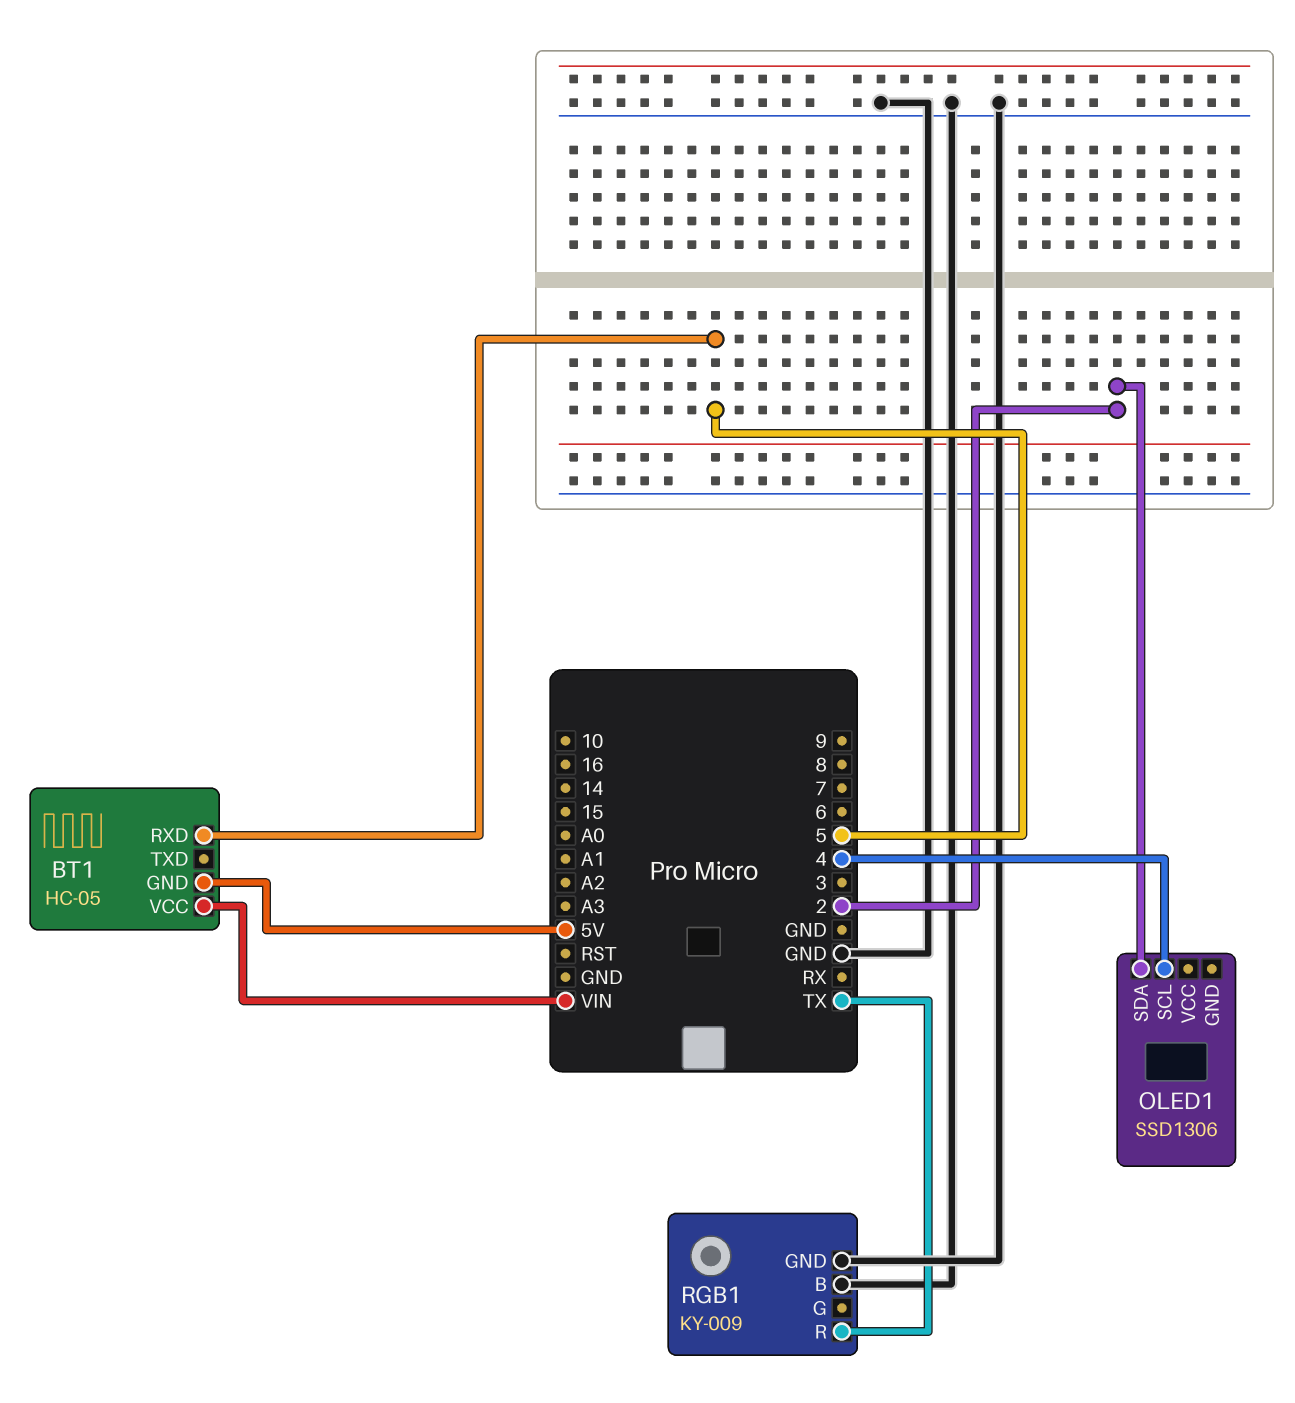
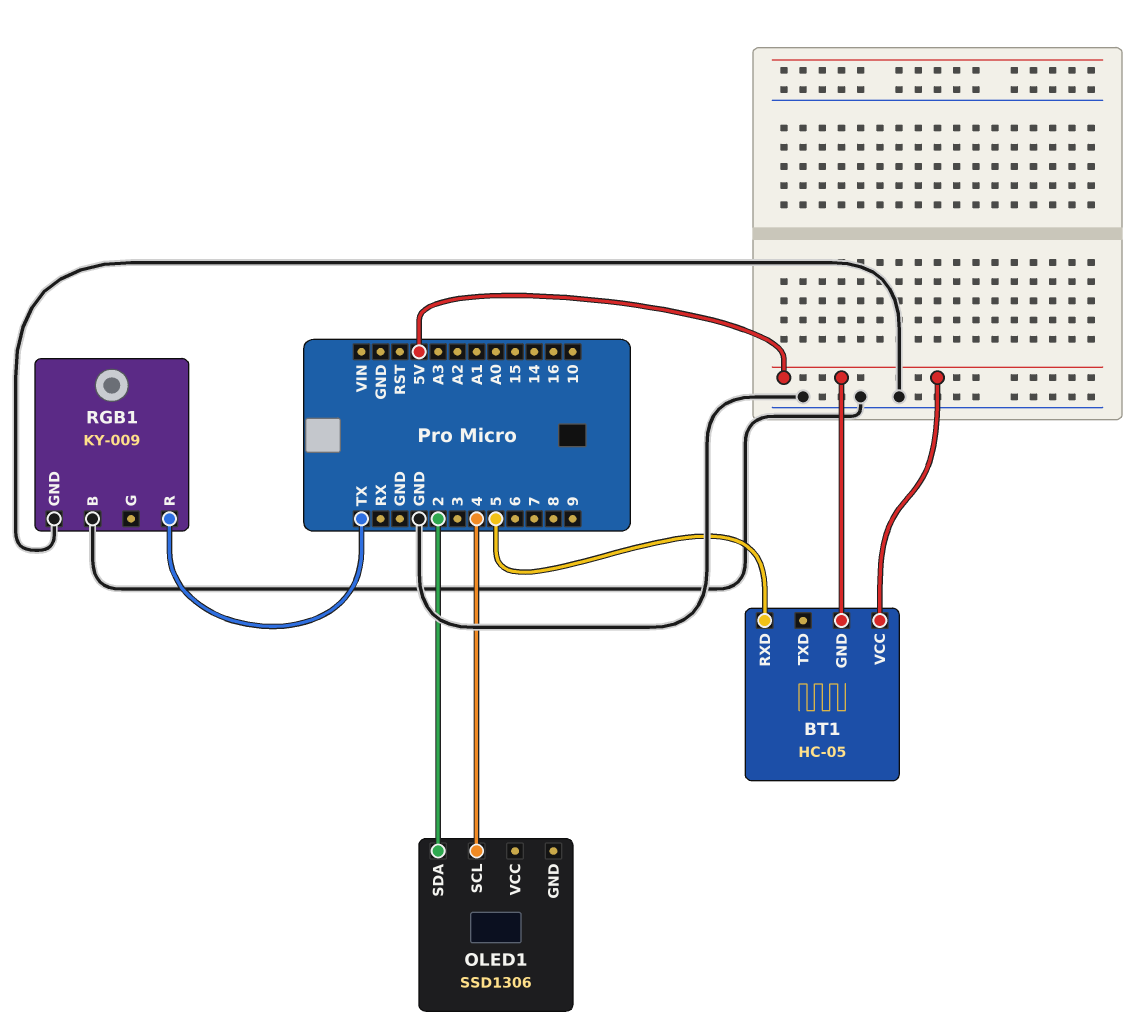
BT1 pin VCC: VIN -> 5V

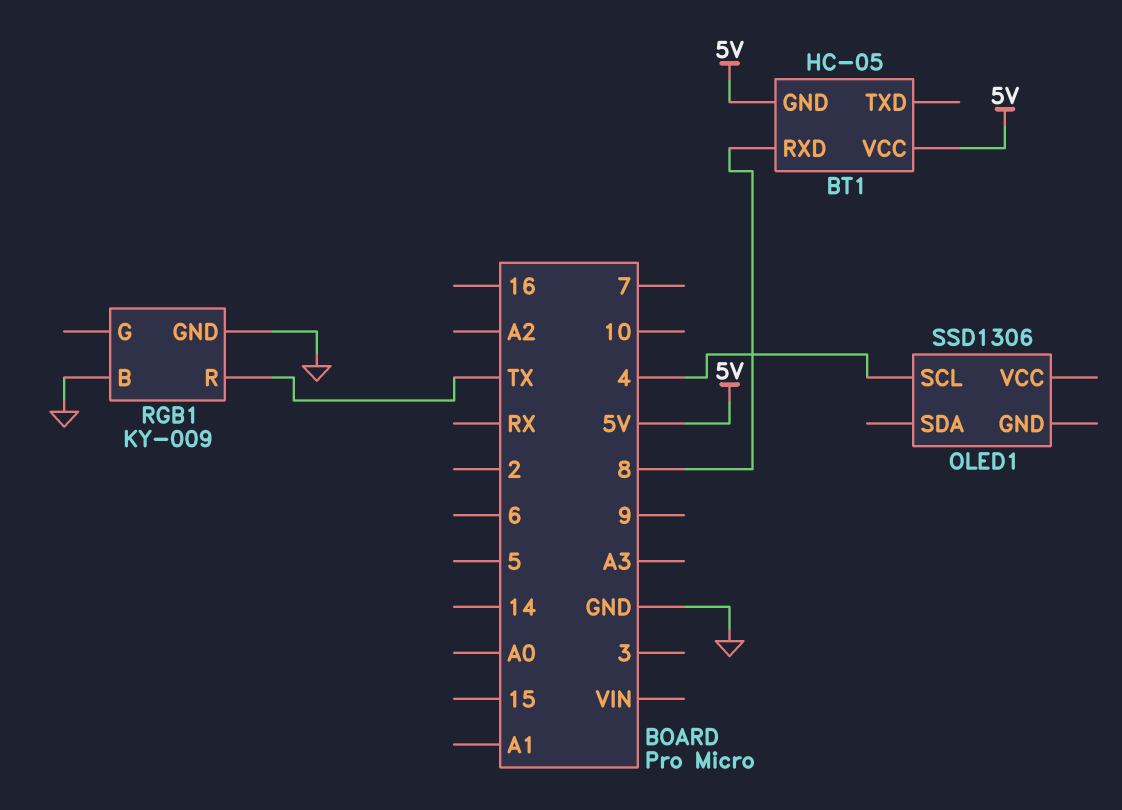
BT1 pin RXD: 5 -> 8
OLED1 pin SDA: 2 -> none

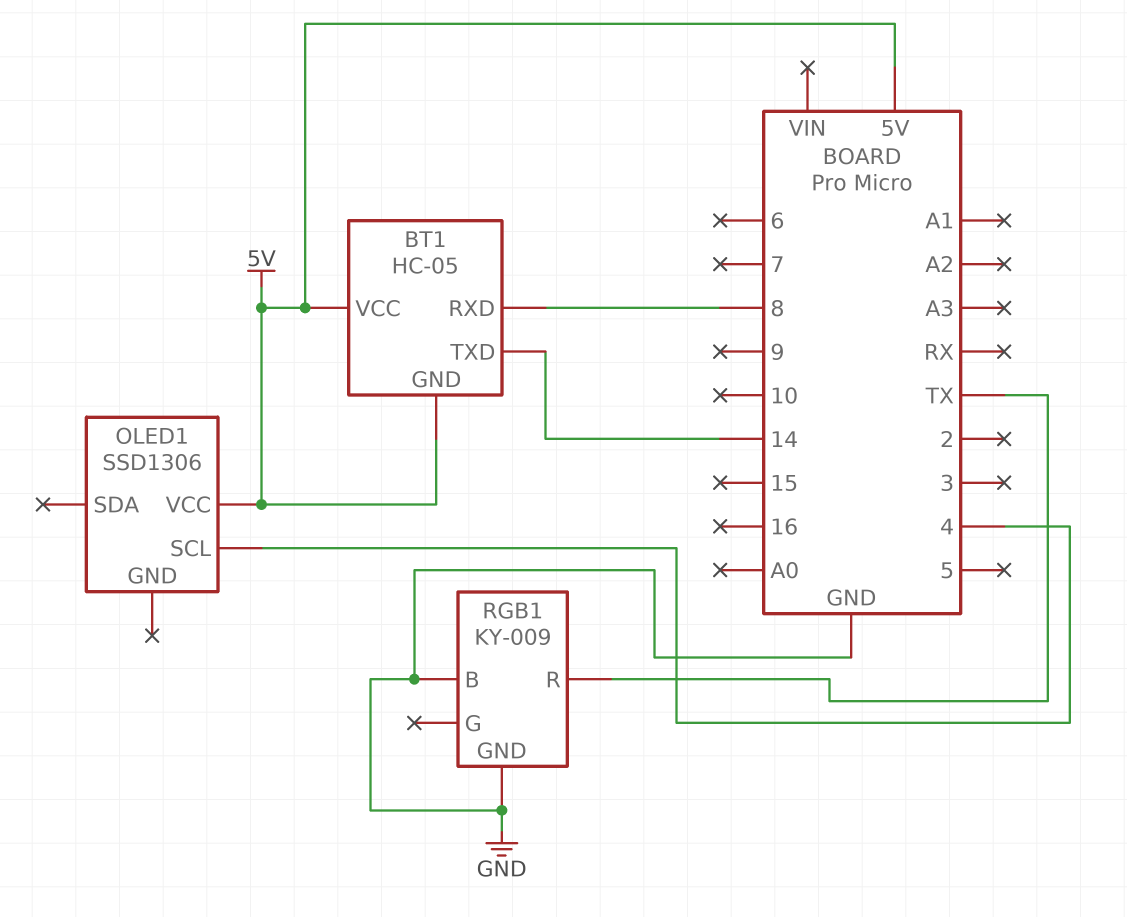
BT1 pin TXD: none -> 14
OLED1 pin VCC: none -> 5V

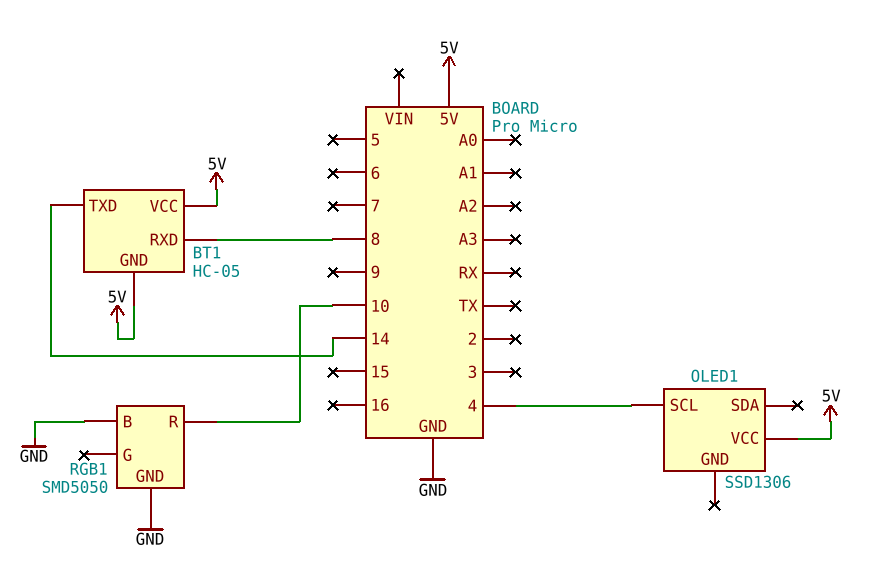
RGB1: KY-009 -> SMD5050
RGB1 pin R: TX -> 10

